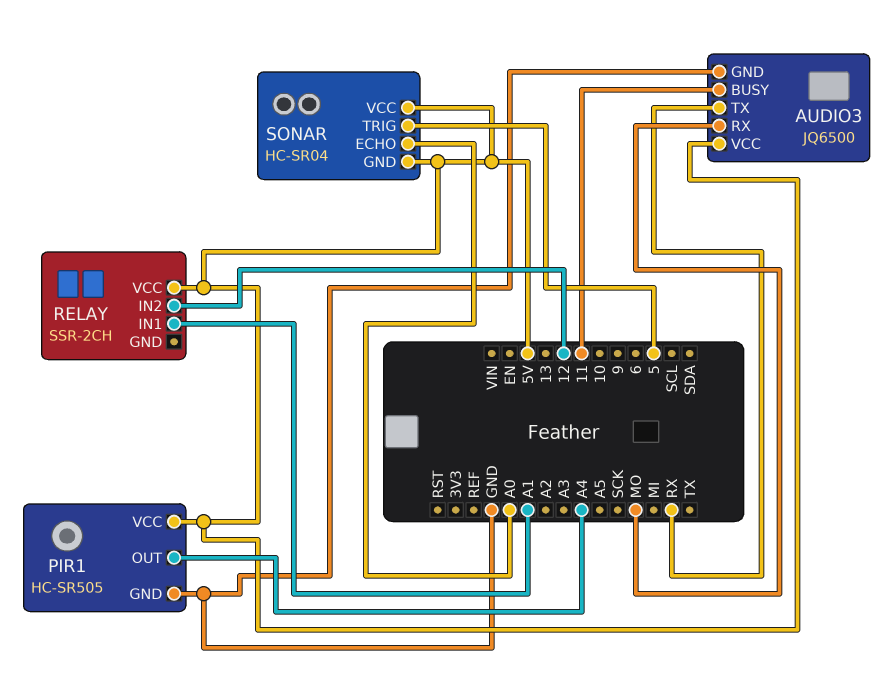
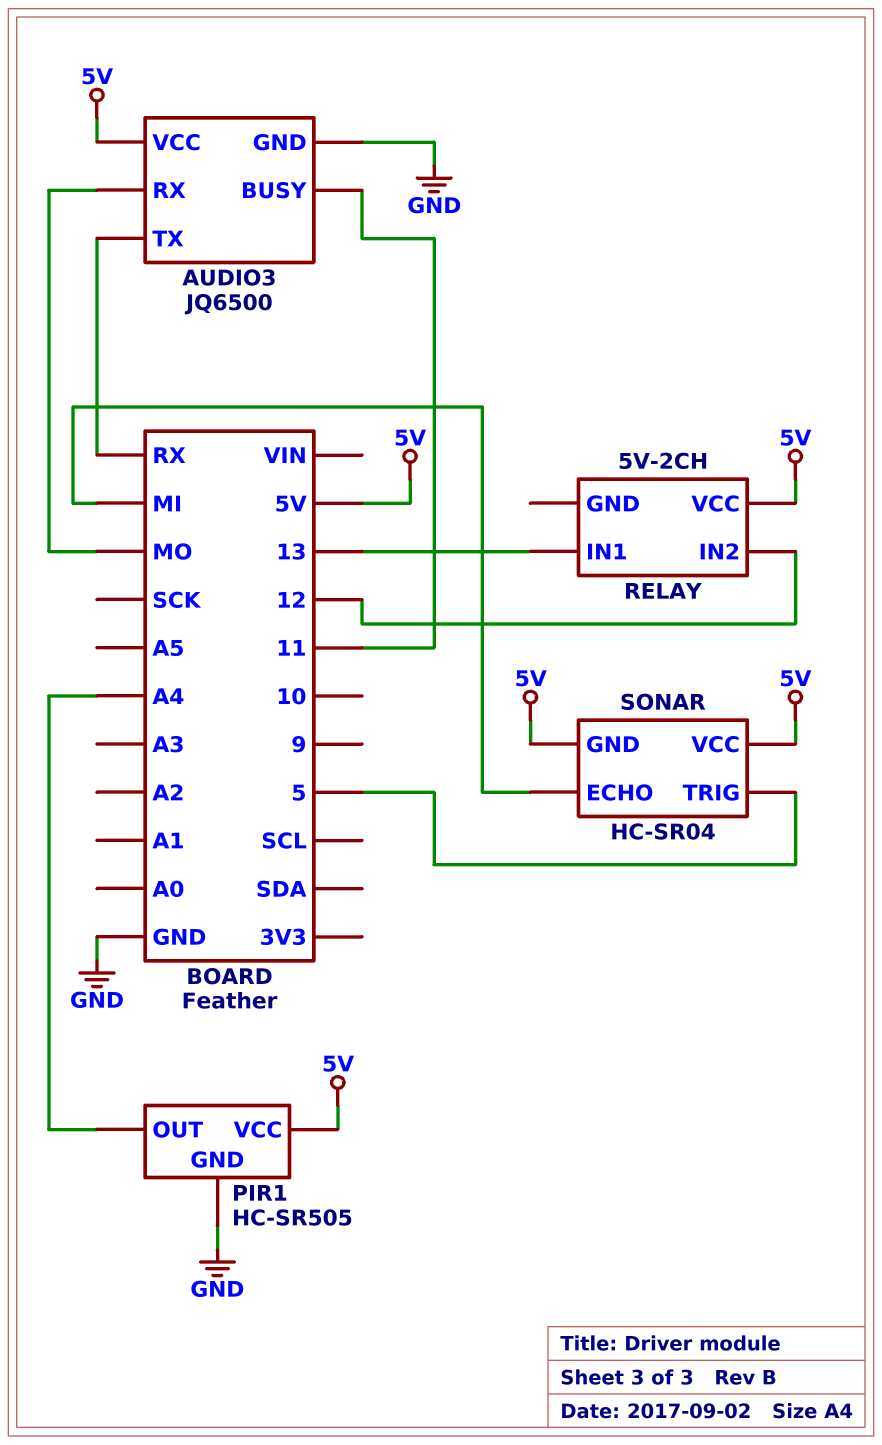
RELAY: SSR-2CH -> 5V-2CH
RELAY pin IN1: A1 -> 13
SONAR pin ECHO: A0 -> MI

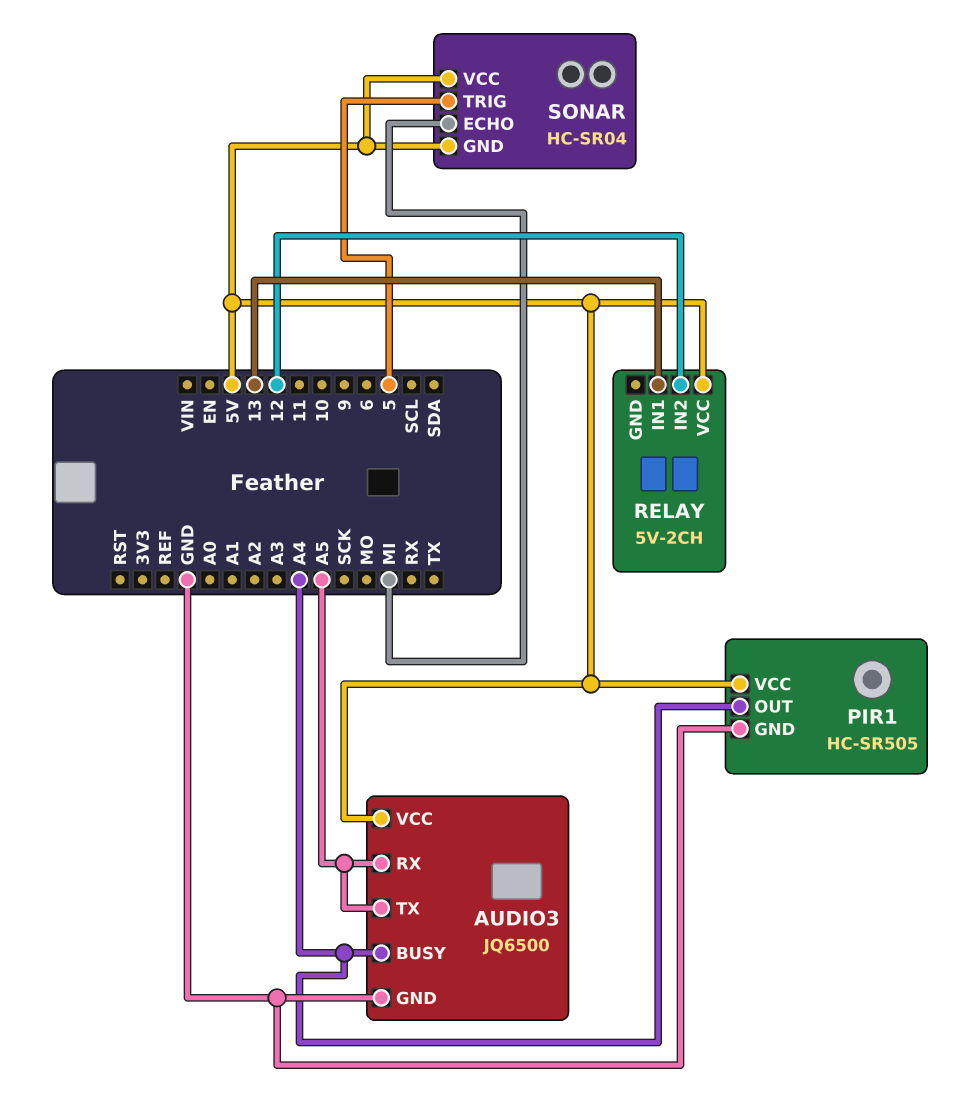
AUDIO3 pin BUSY: 11 -> A4
AUDIO3 pin RX: MO -> A5
AUDIO3 pin TX: RX -> A5

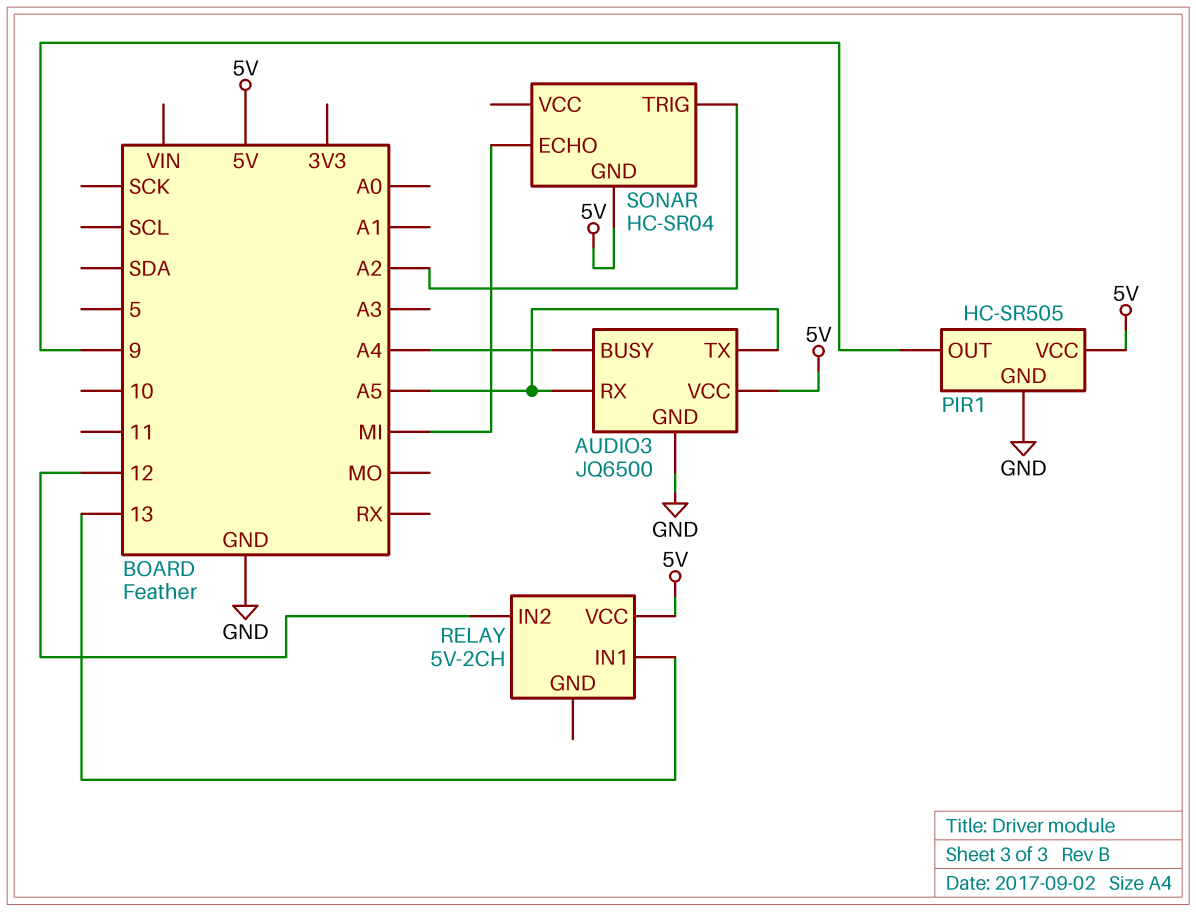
PIR1 pin OUT: A4 -> 9
SONAR pin TRIG: 5 -> A2
SONAR pin VCC: 5V -> none

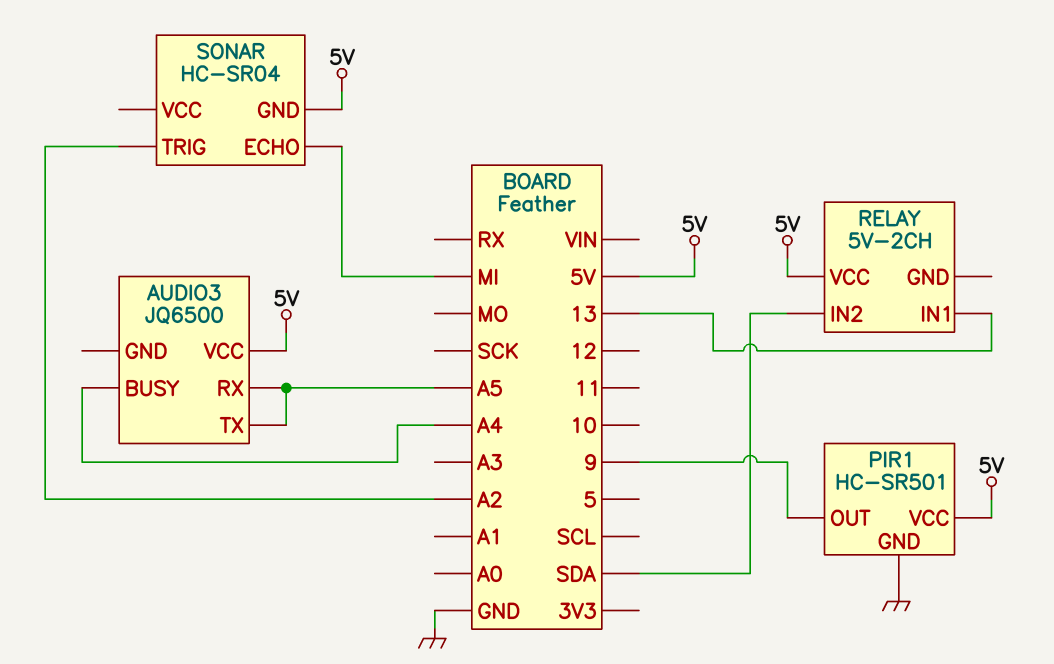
AUDIO3 pin GND: GND -> none
PIR1: HC-SR505 -> HC-SR501
RELAY pin IN2: 12 -> SDA

